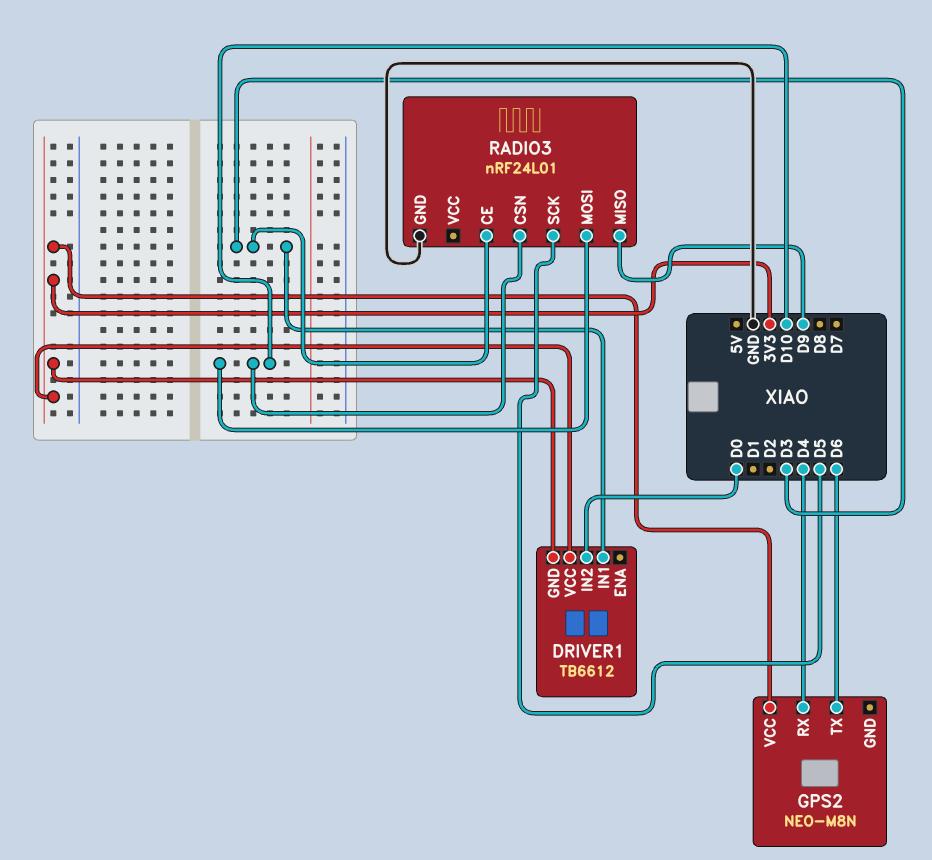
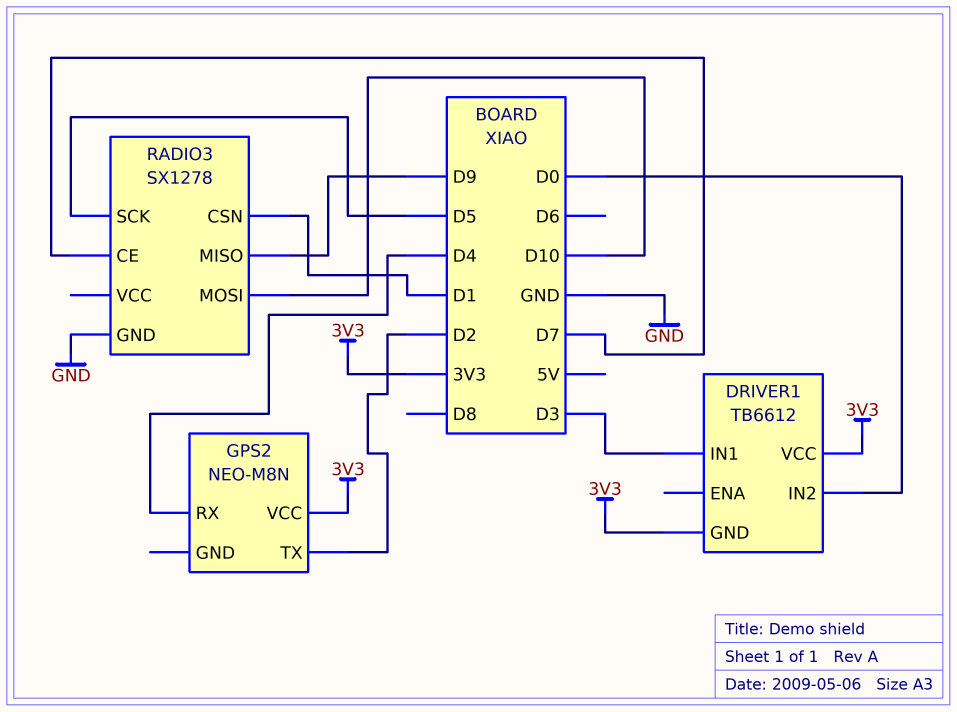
GPS2 pin TX: D6 -> D2
RADIO3: nRF24L01 -> SX1278
RADIO3 pin CE: D3 -> D7
RADIO3 pin CSN: D10 -> D1

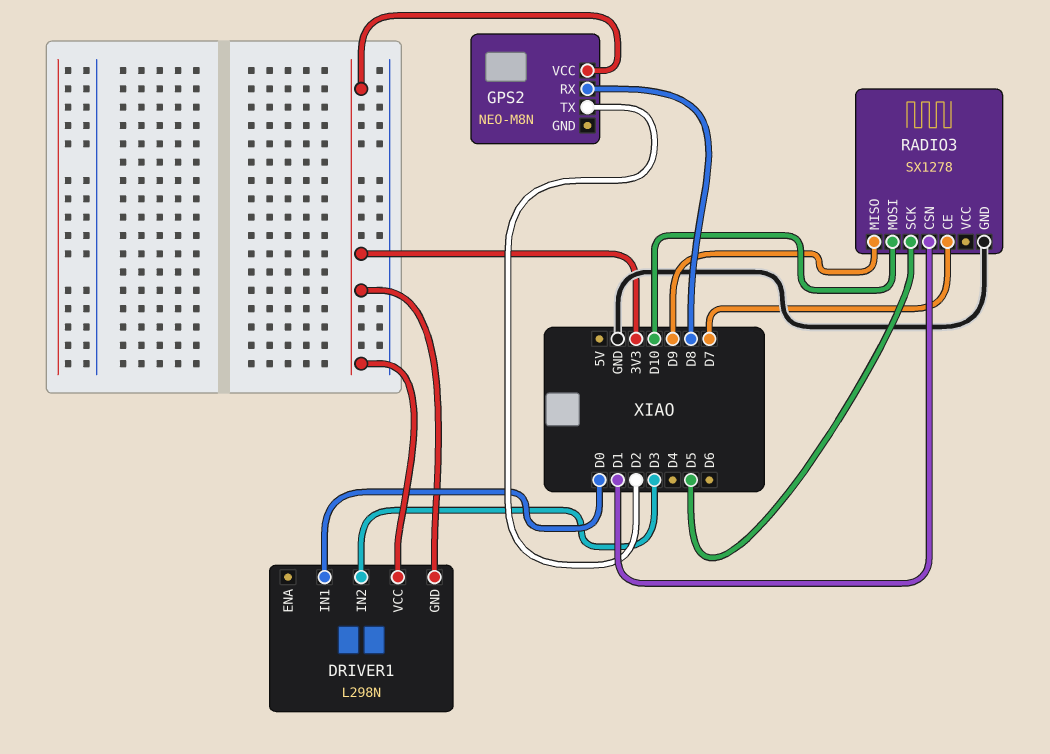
DRIVER1: TB6612 -> L298N
DRIVER1 pin IN1: D3 -> D0
DRIVER1 pin IN2: D0 -> D3
GPS2 pin RX: D4 -> D8

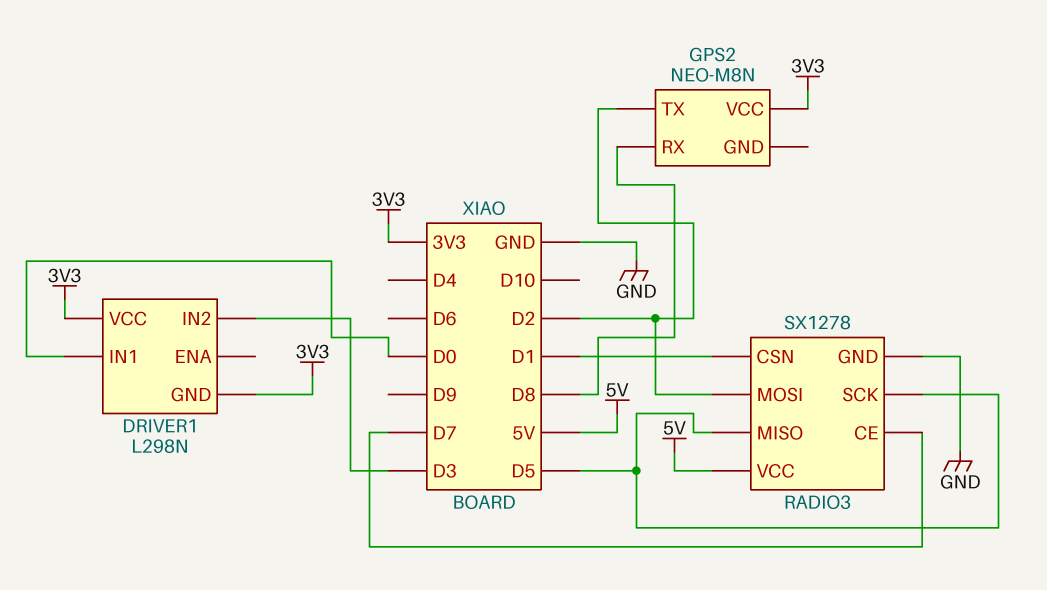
RADIO3 pin MISO: D9 -> D5
RADIO3 pin MOSI: D10 -> D2
RADIO3 pin VCC: none -> 5V

